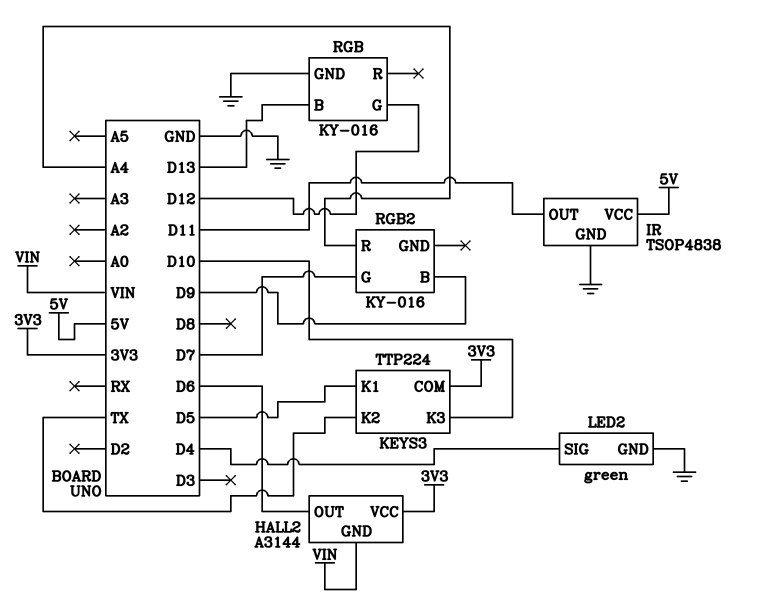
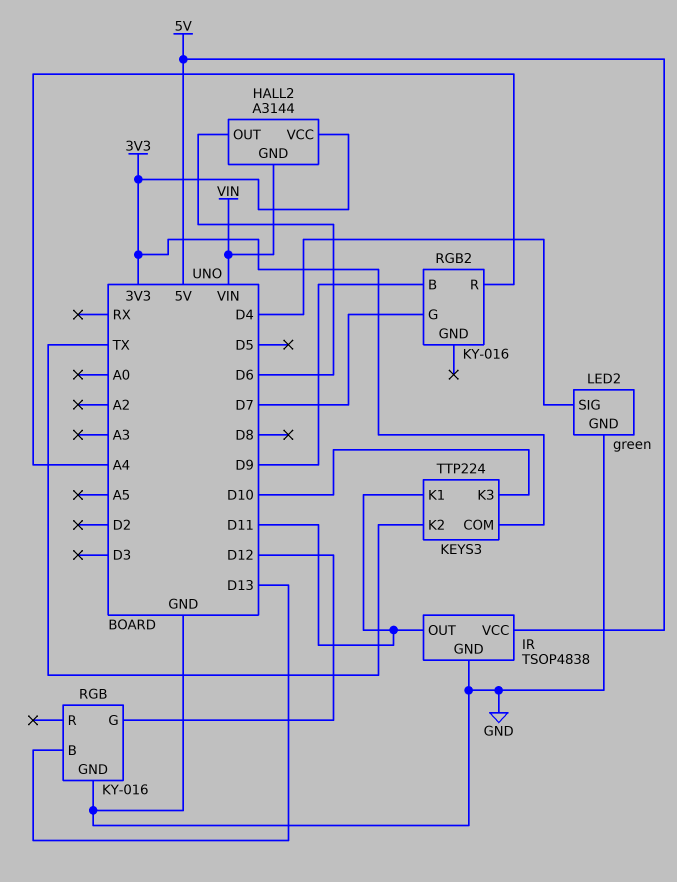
KEYS3 pin K1: D5 -> D11

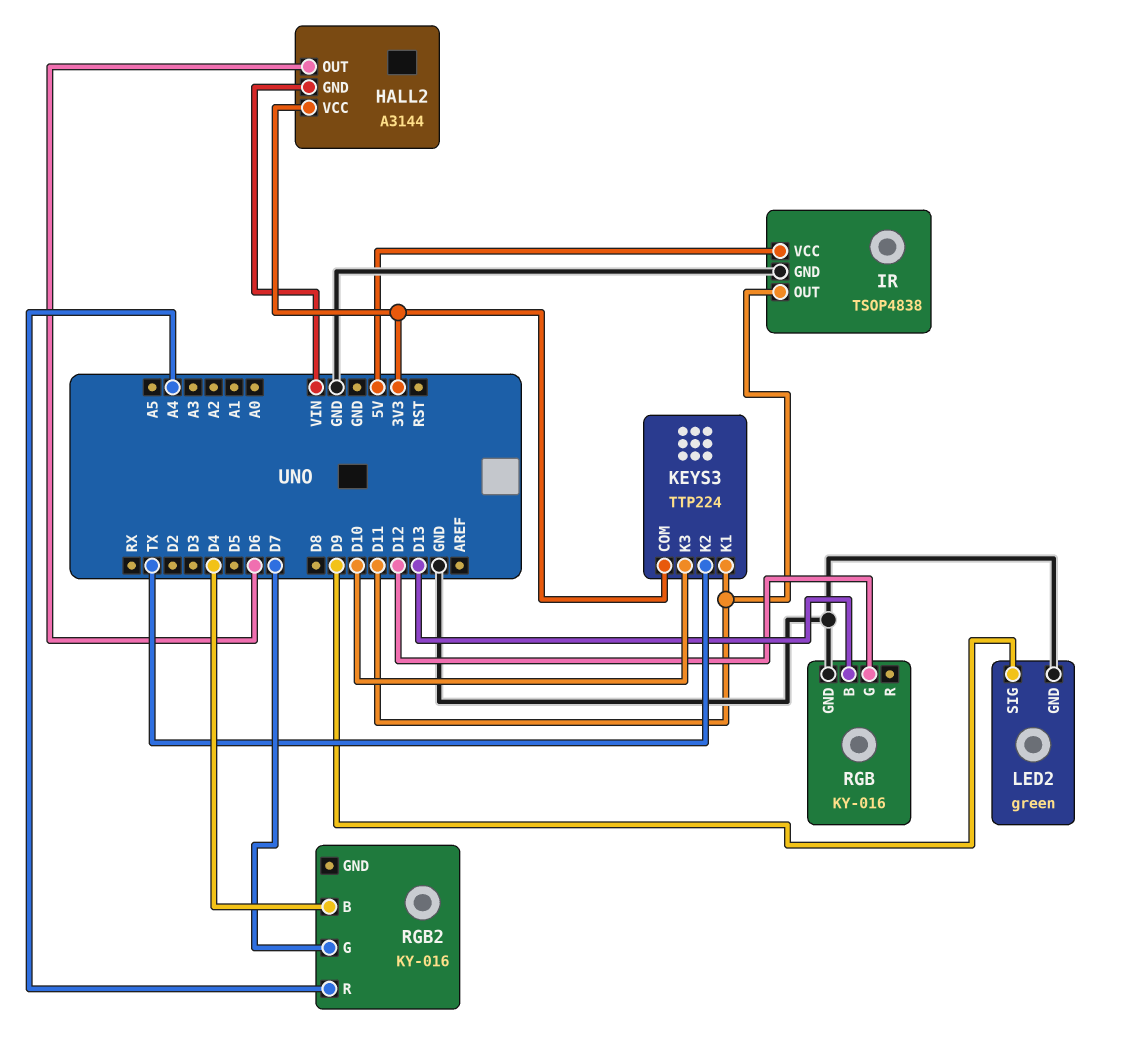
LED2 pin SIG: D4 -> D9
RGB2 pin B: D9 -> D4

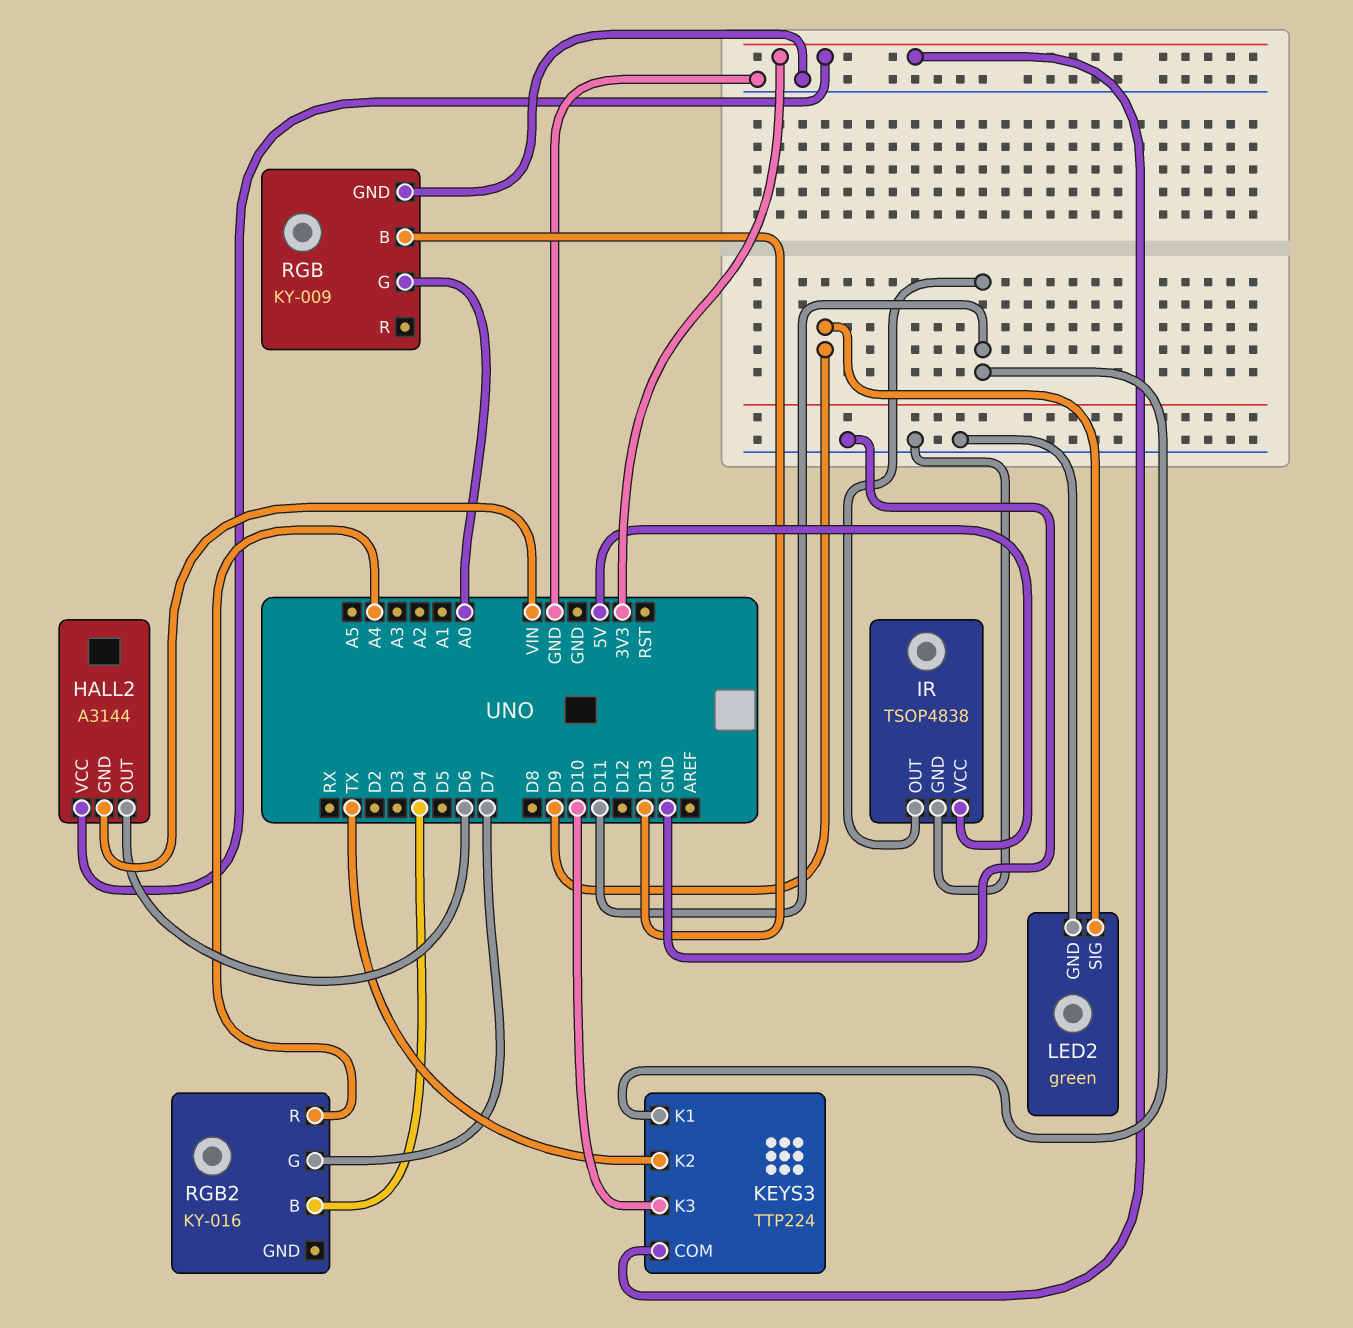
RGB: KY-016 -> KY-009
RGB pin G: D12 -> A0

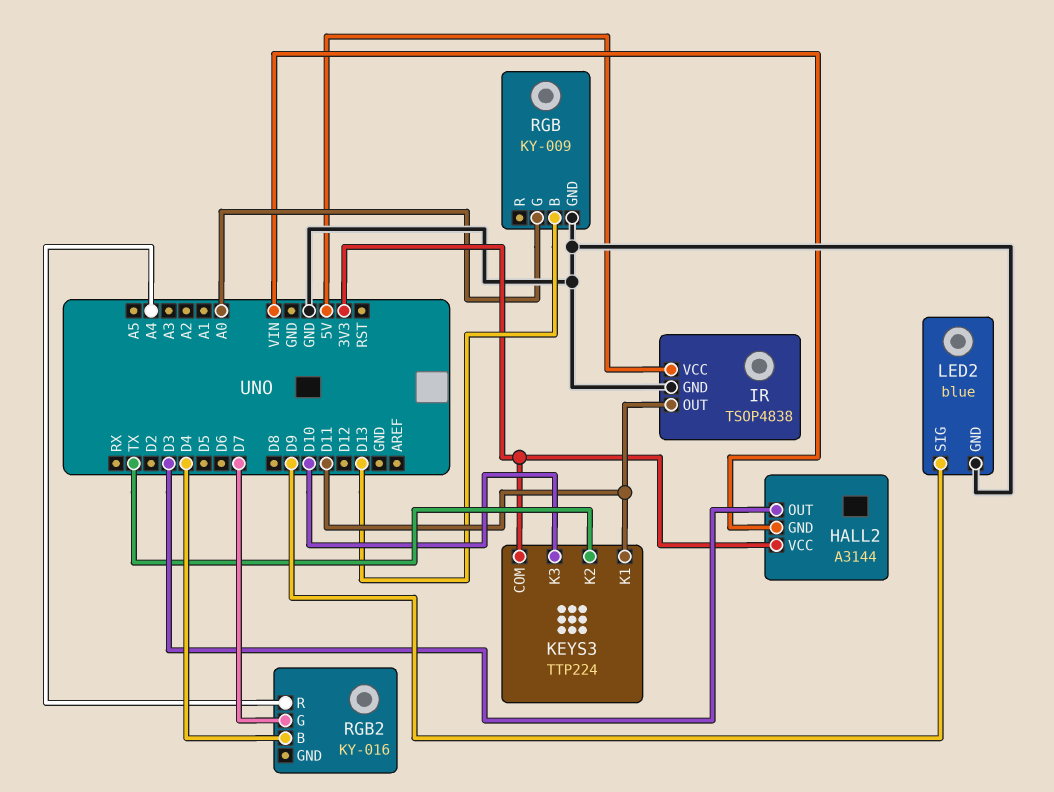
HALL2 pin OUT: D6 -> D3
LED2: green -> blue

